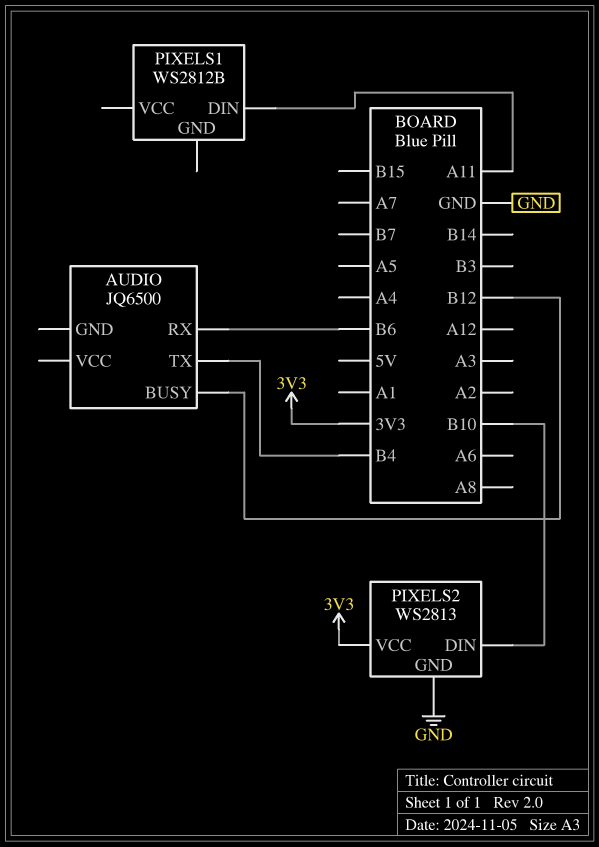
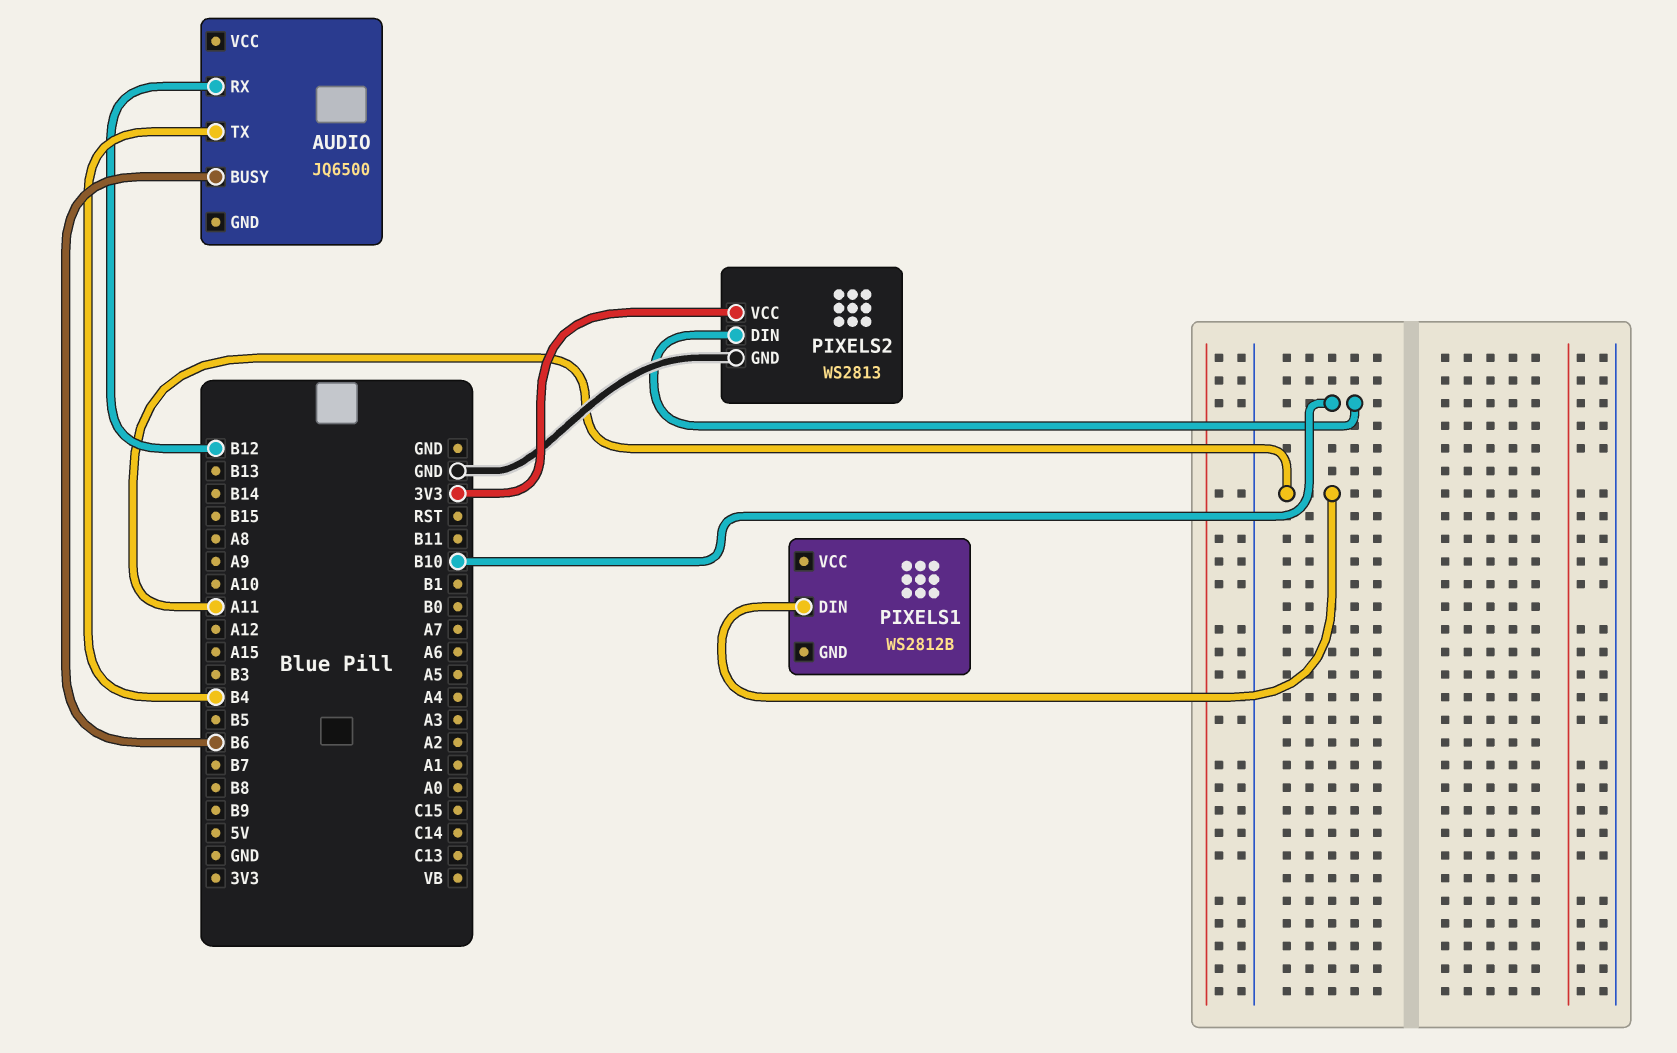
AUDIO pin BUSY: B12 -> B6
AUDIO pin RX: B6 -> B12

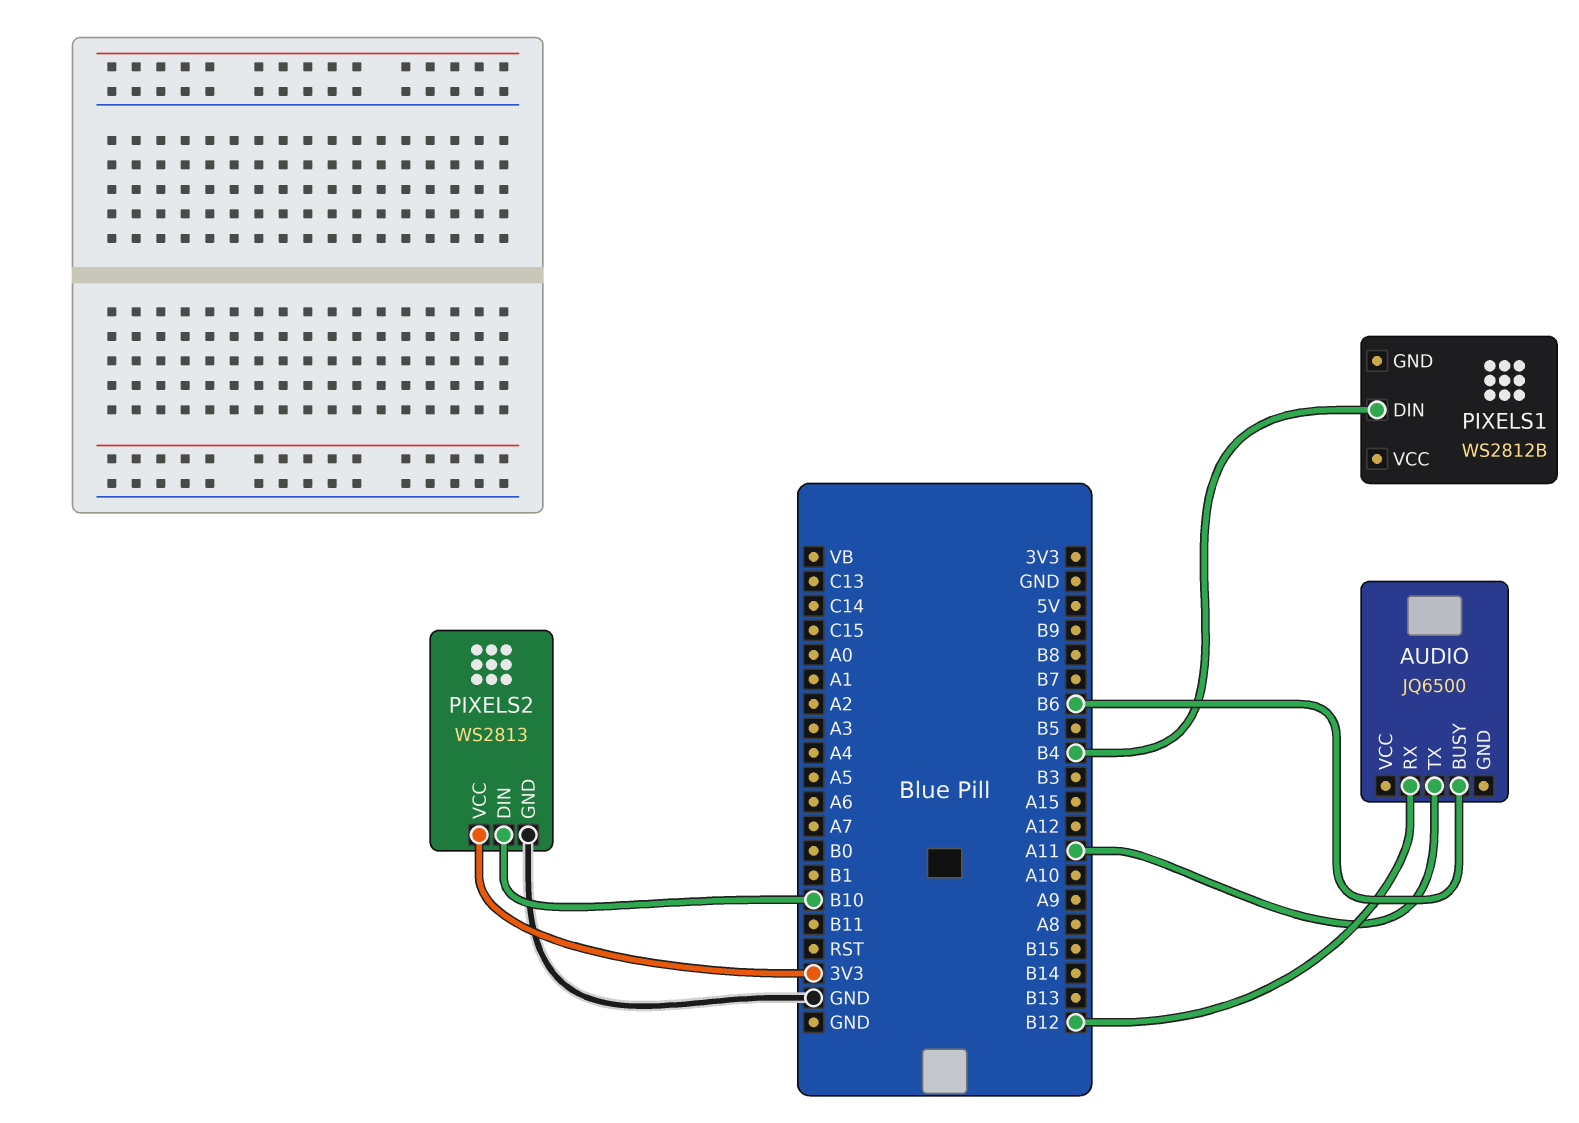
AUDIO pin TX: B4 -> A11
PIXELS1 pin DIN: A11 -> B4

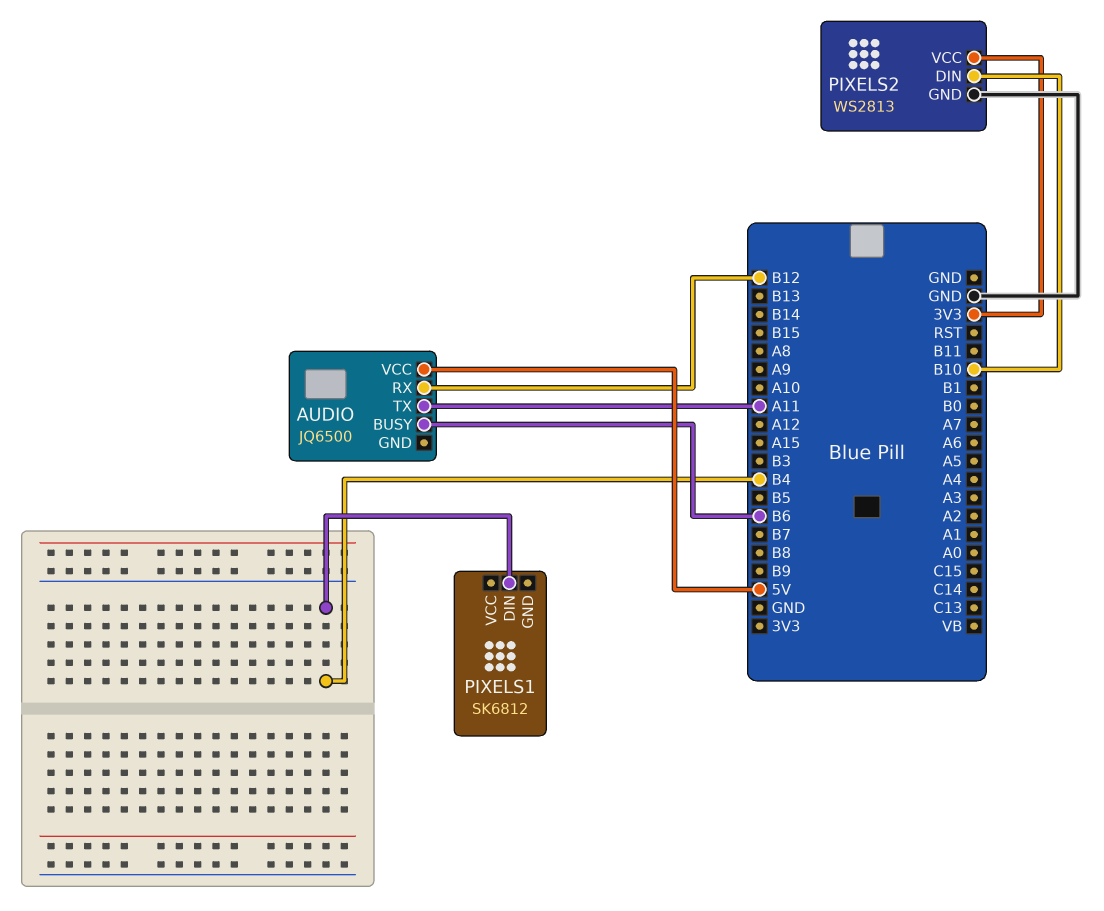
AUDIO pin VCC: none -> 5V
PIXELS1: WS2812B -> SK6812

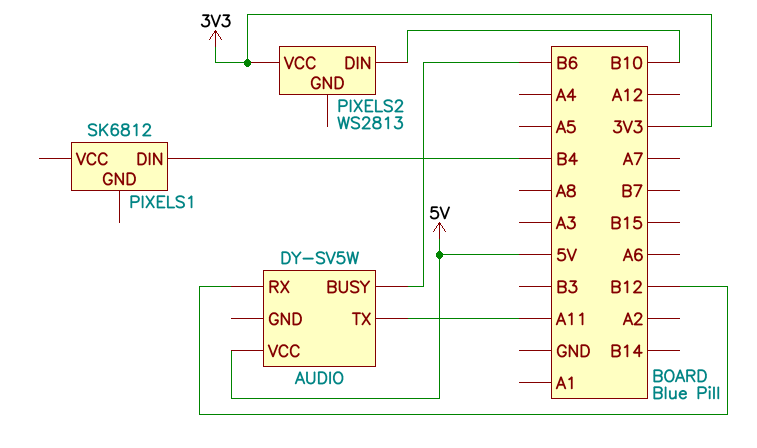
AUDIO: JQ6500 -> DY-SV5W
PIXELS2 pin GND: GND -> none

